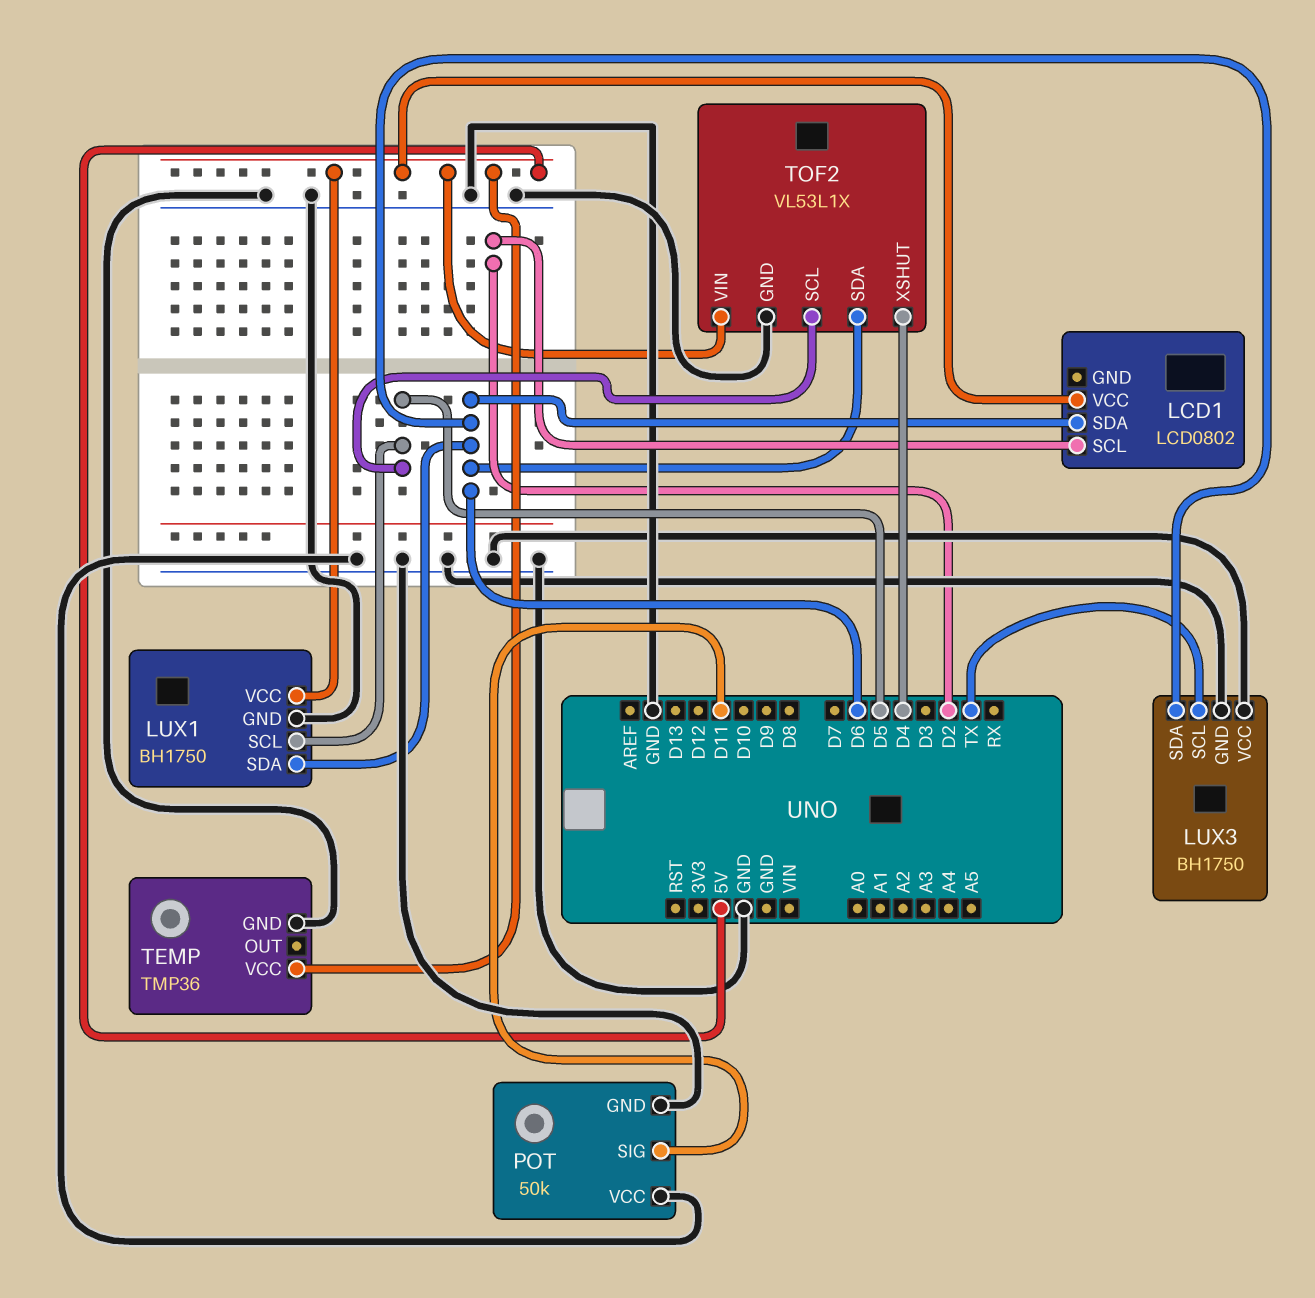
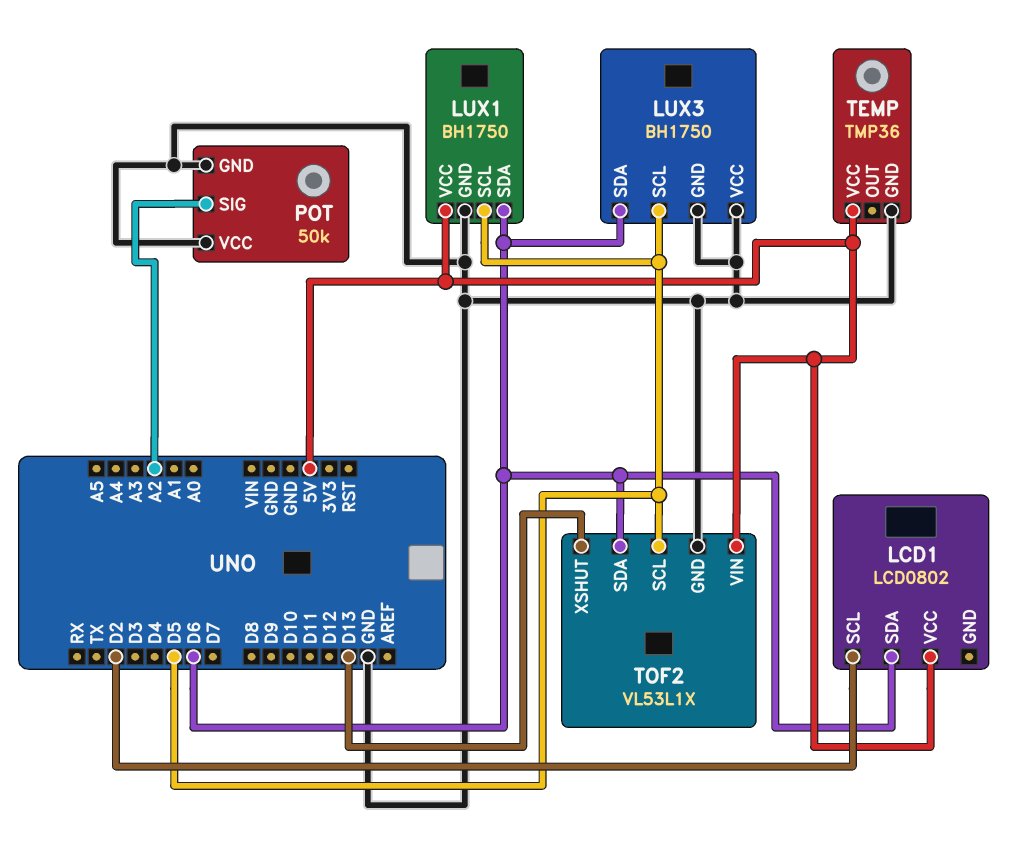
LUX3 pin SCL: TX -> D5
POT pin SIG: D11 -> A2
TOF2 pin XSHUT: D4 -> D13

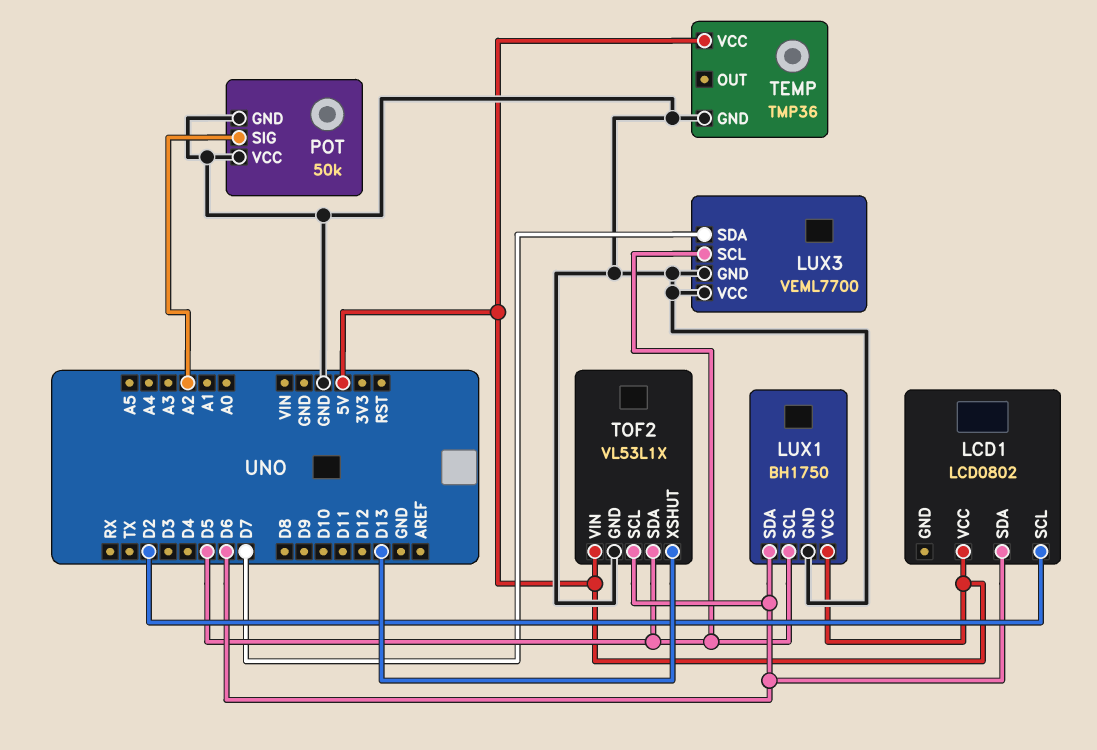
LUX3: BH1750 -> VEML7700
LUX3 pin SDA: D6 -> D7
TOF2 pin SCL: D5 -> D6
TOF2 pin SDA: D6 -> D5

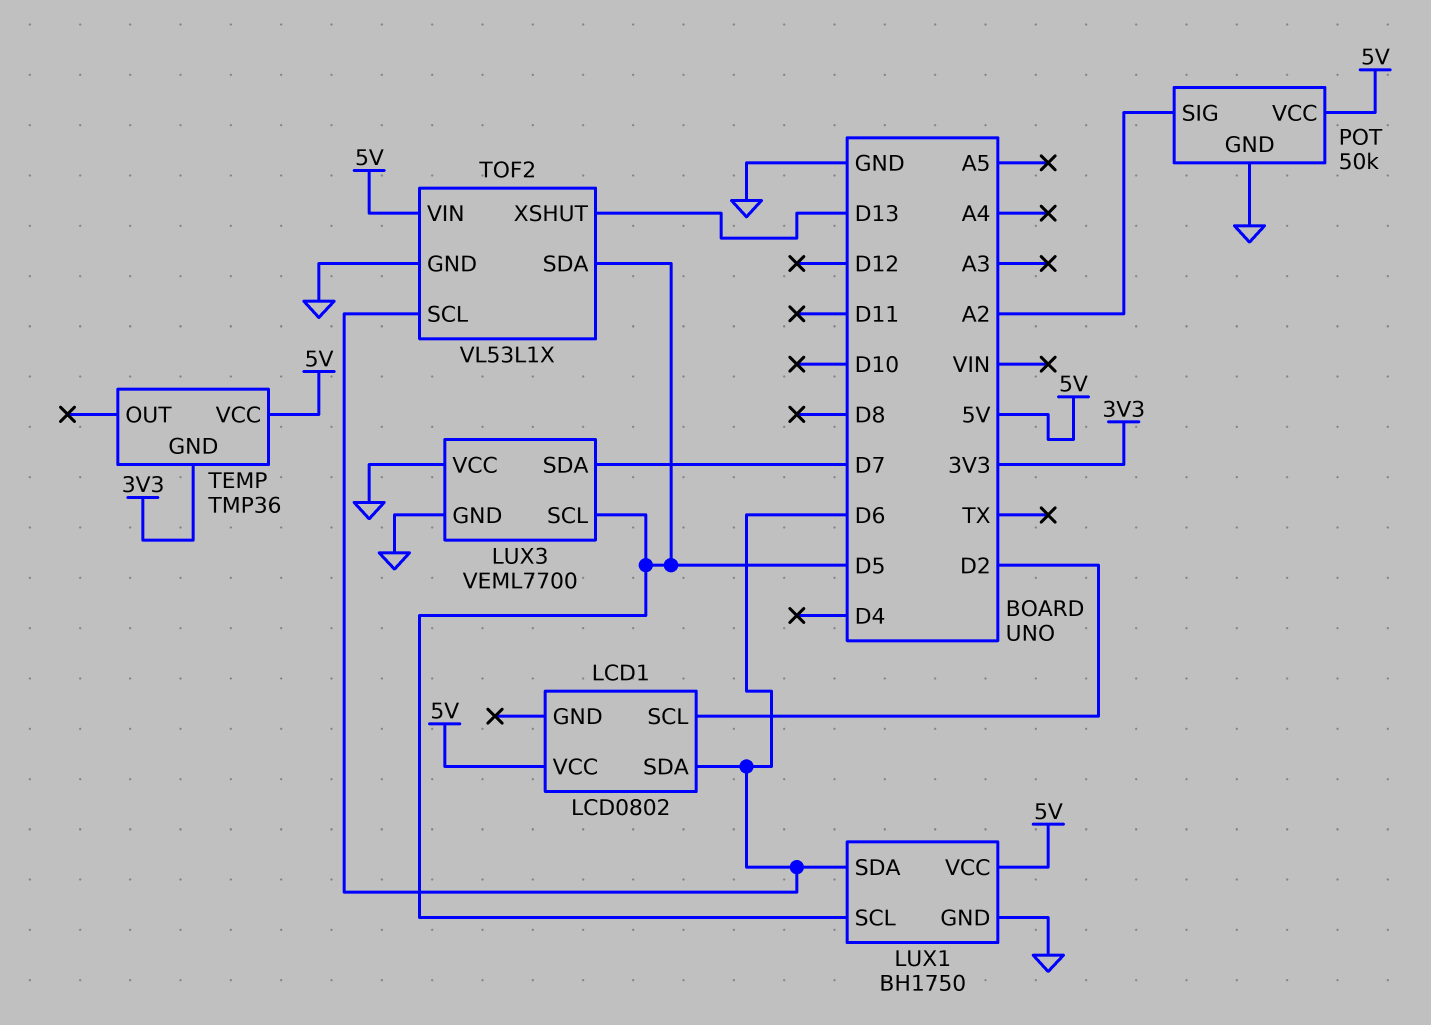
POT pin VCC: GND -> 5V
TEMP pin GND: GND -> 3V3

